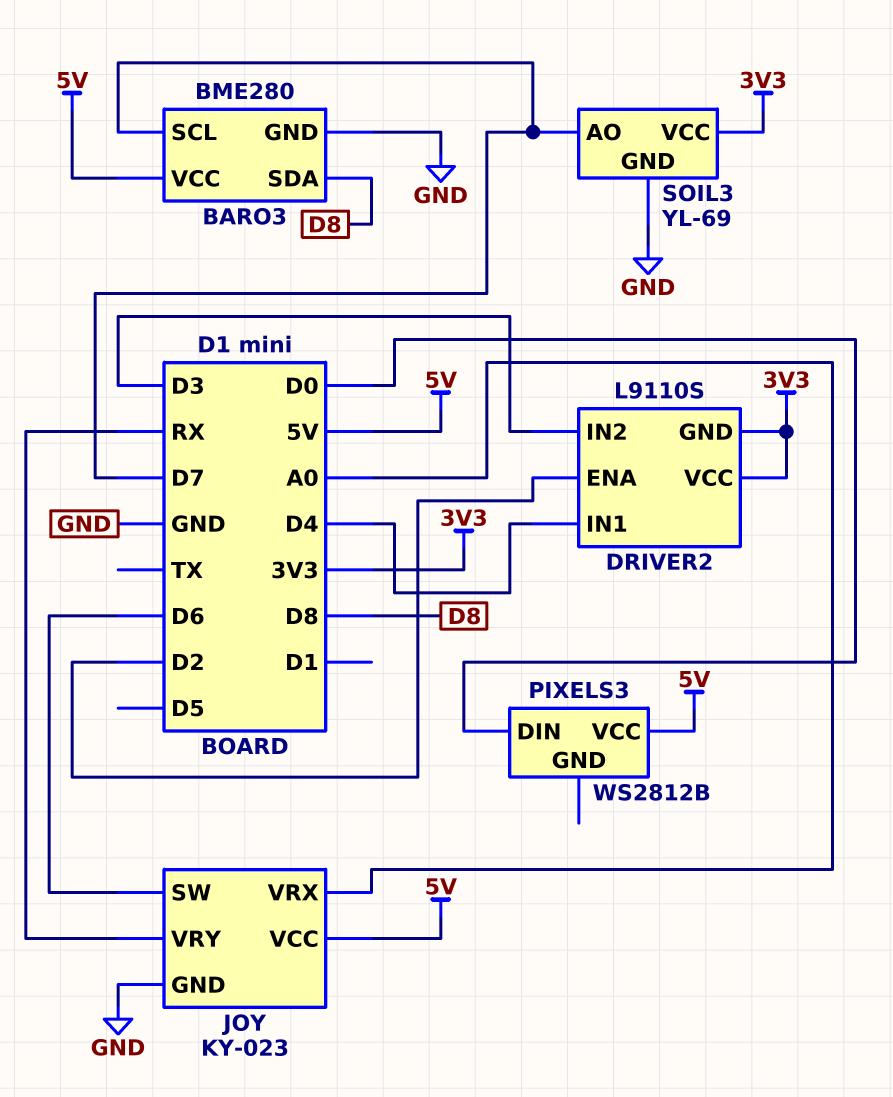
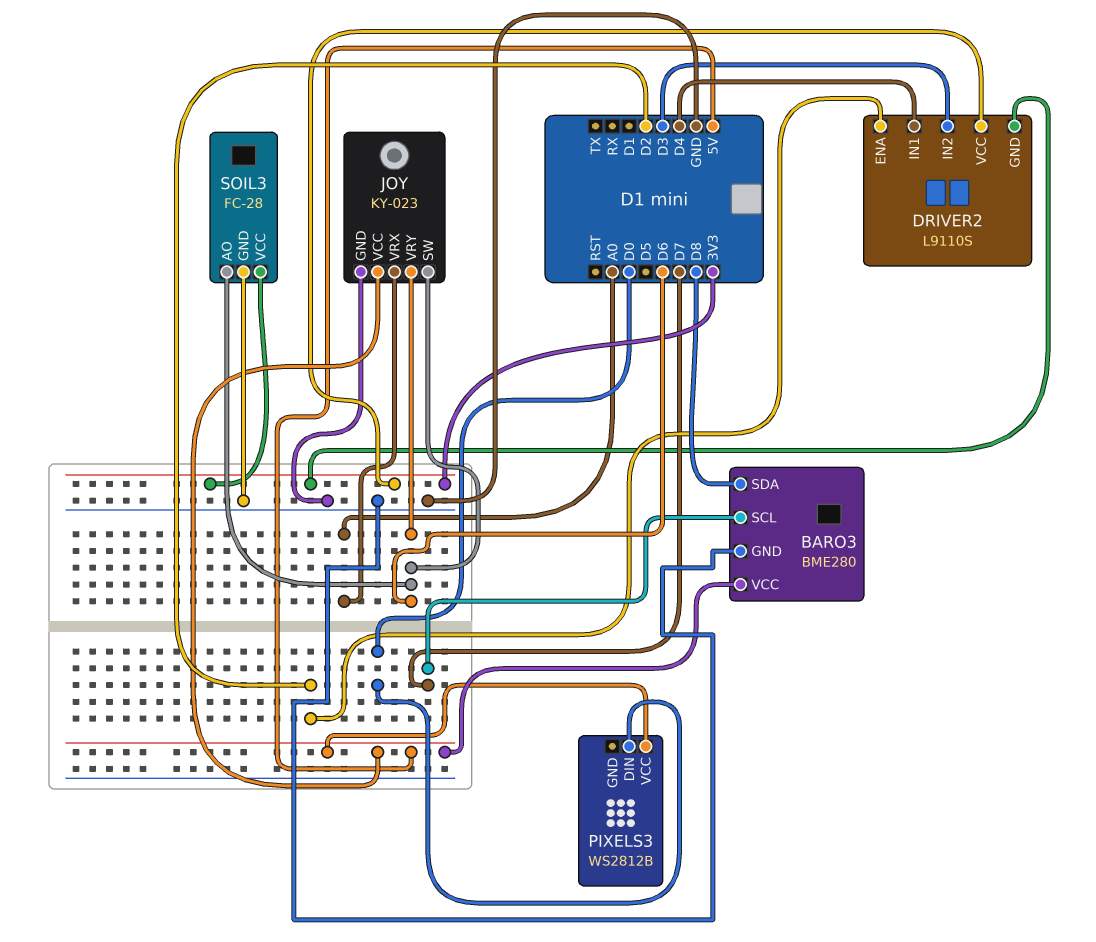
JOY pin VRY: RX -> D6
SOIL3: YL-69 -> FC-28
SOIL3 pin AO: D7 -> D6

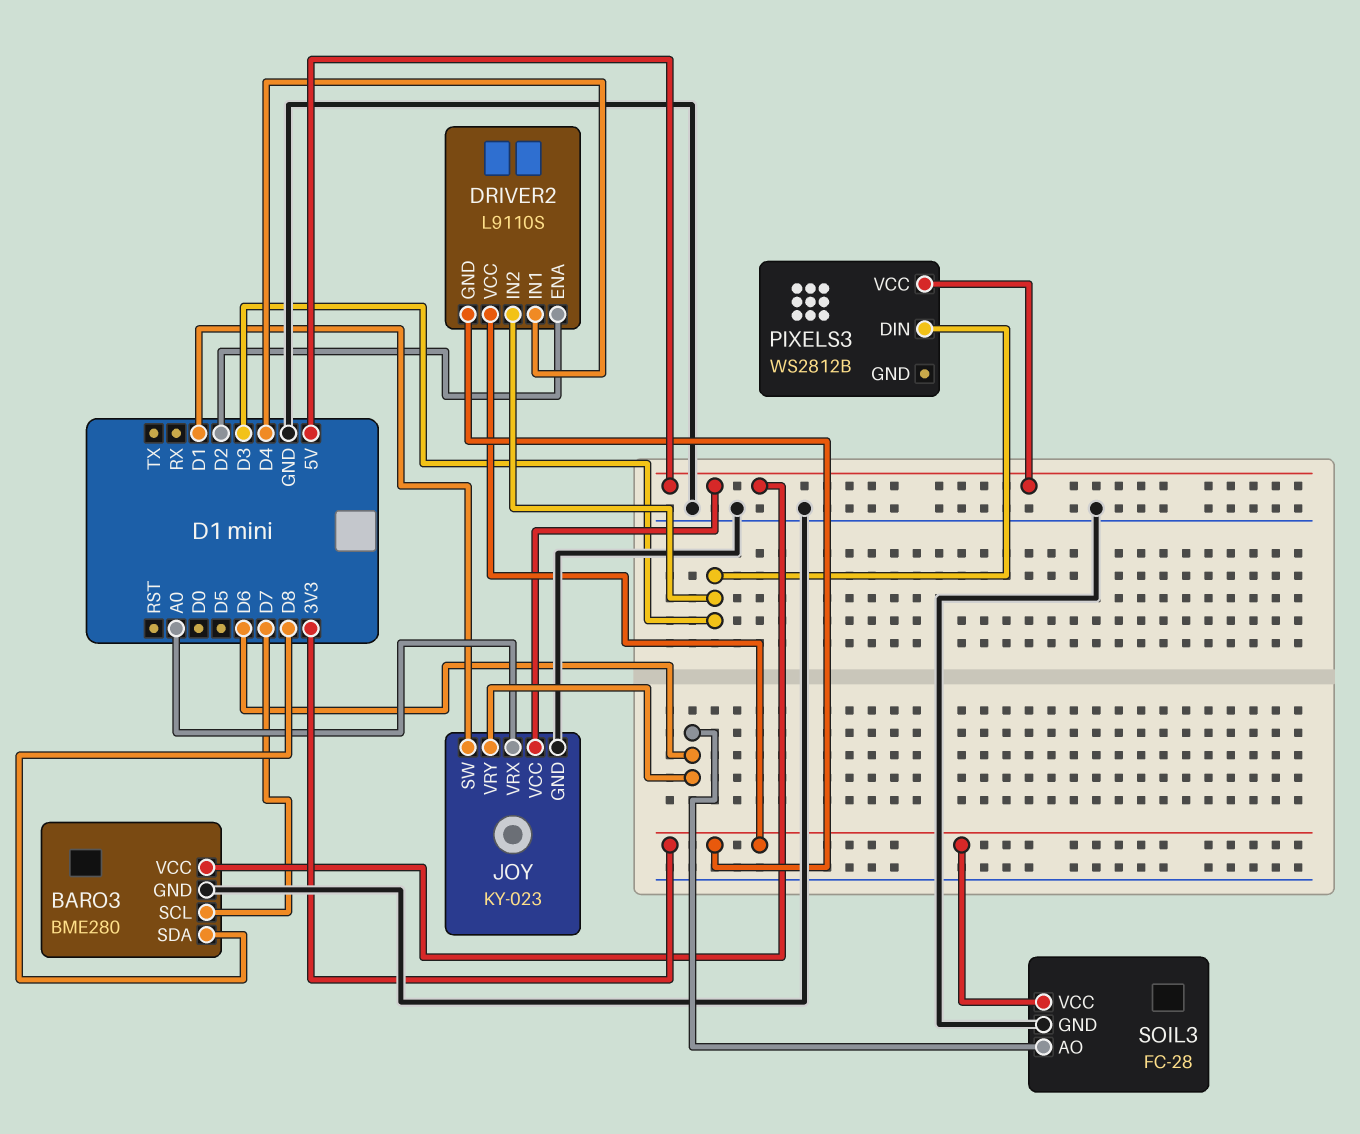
JOY pin SW: D6 -> D1
PIXELS3 pin DIN: D0 -> D3

